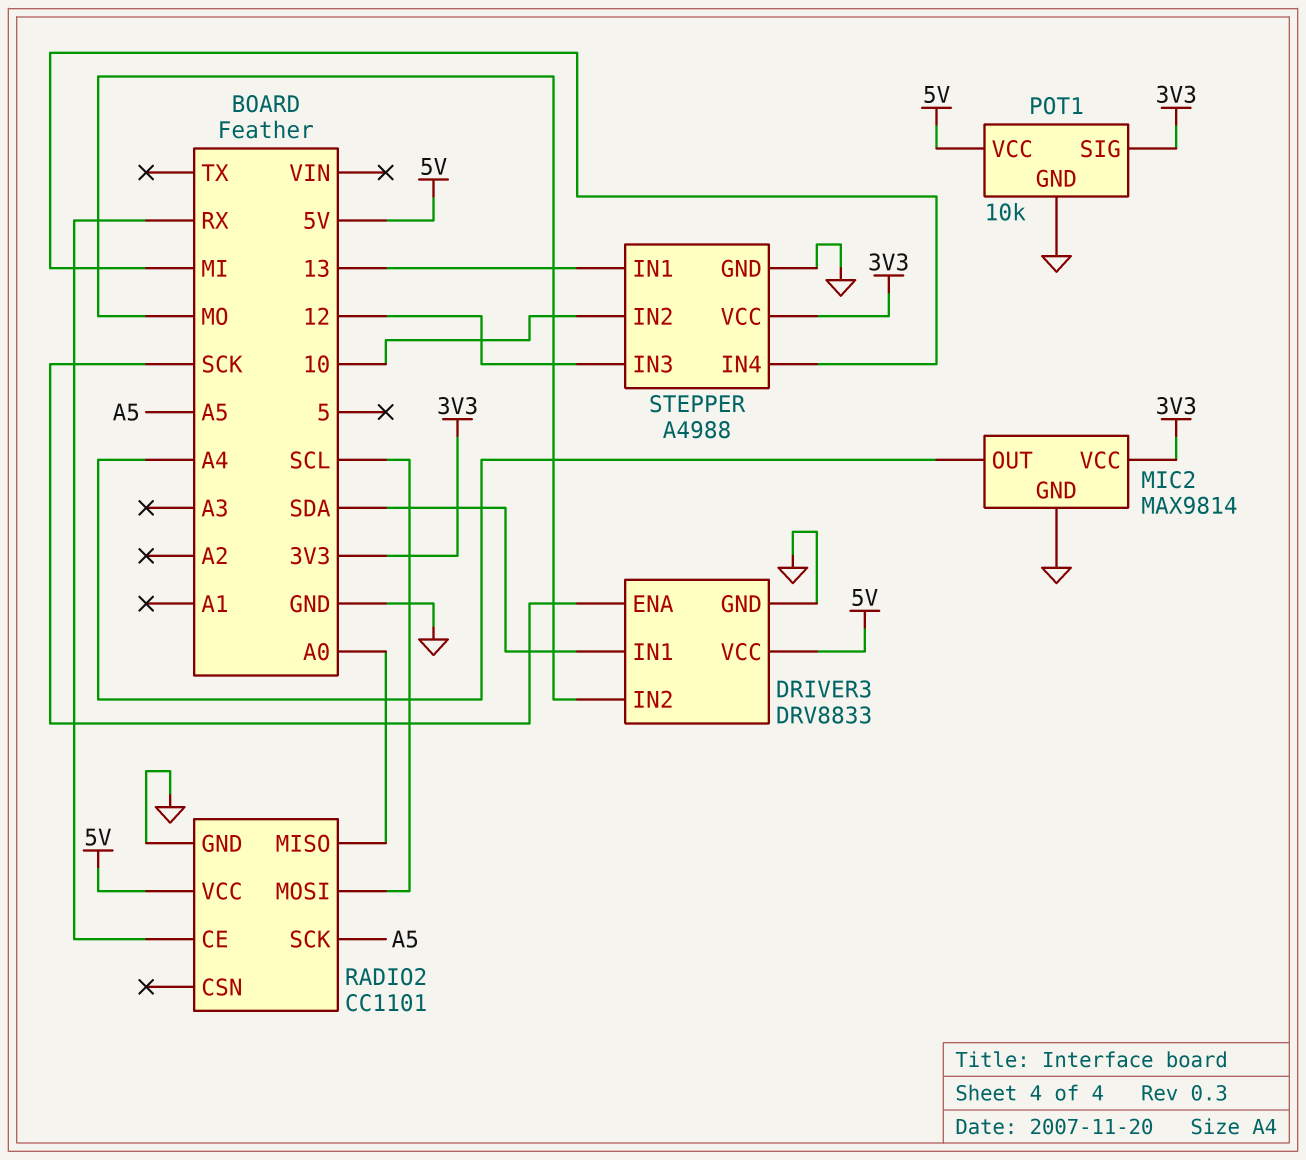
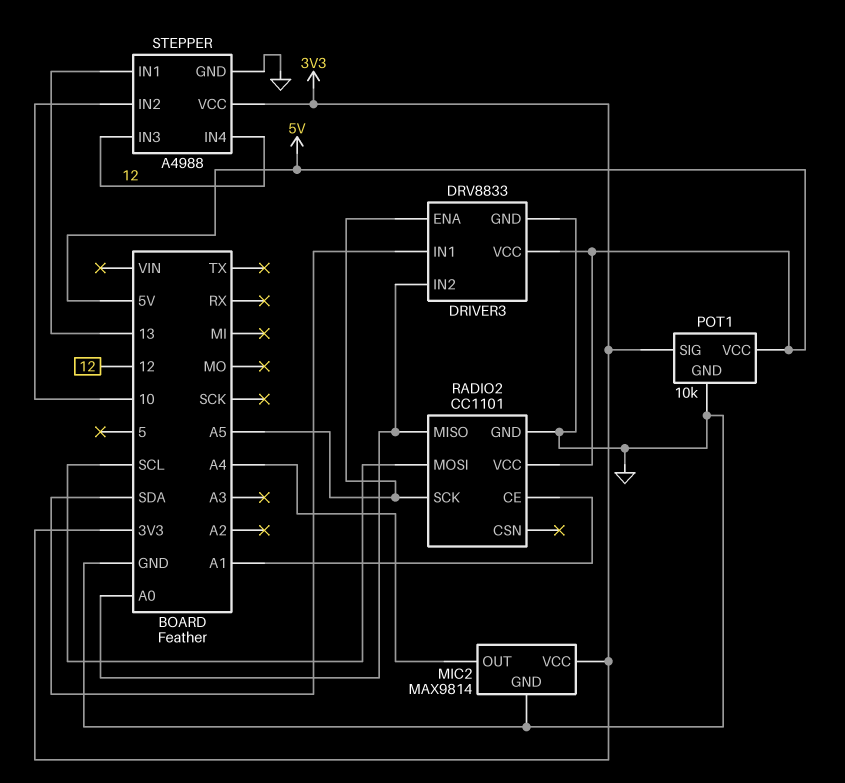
DRIVER3 pin ENA: SCK -> A5
DRIVER3 pin IN2: MO -> A0
RADIO2 pin CE: RX -> A1
STEPPER pin IN4: MI -> 12

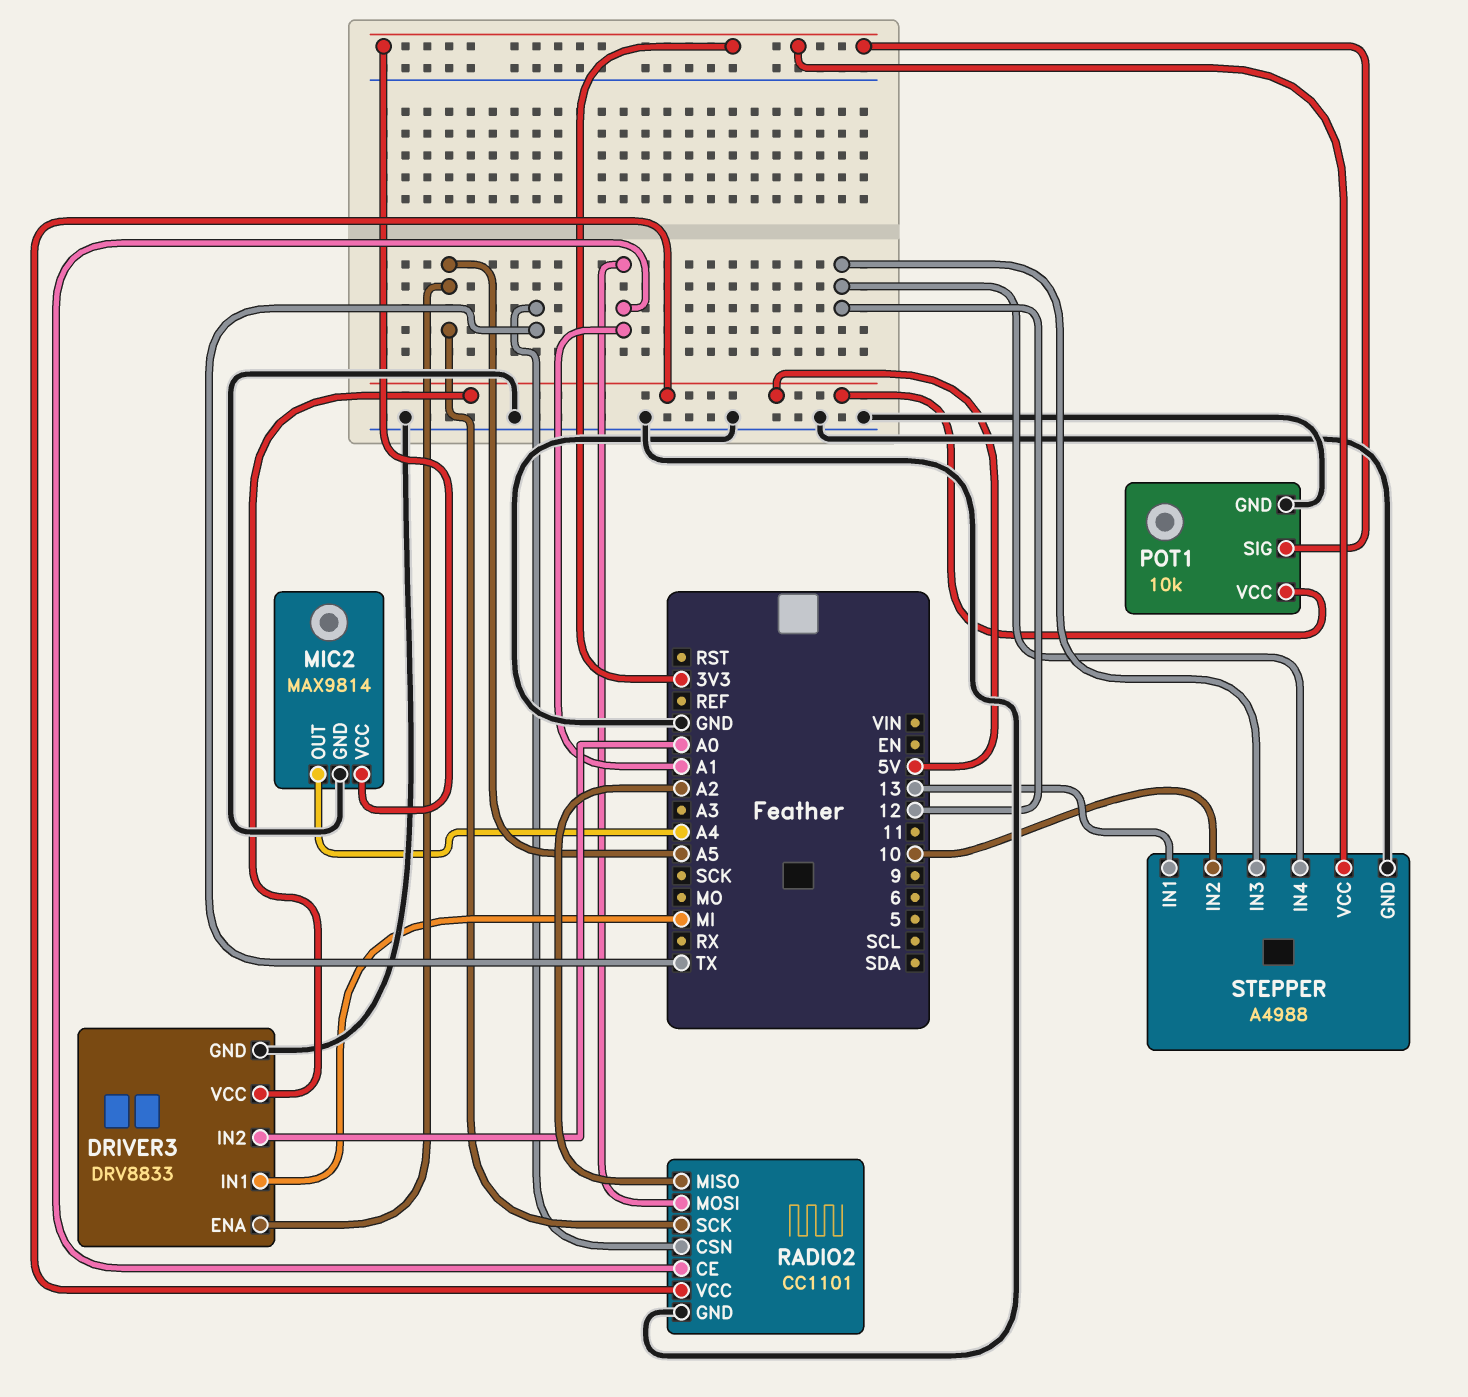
DRIVER3 pin IN1: SDA -> MI
RADIO2 pin CSN: none -> TX
RADIO2 pin MISO: A0 -> A2
RADIO2 pin MOSI: SCL -> A1

